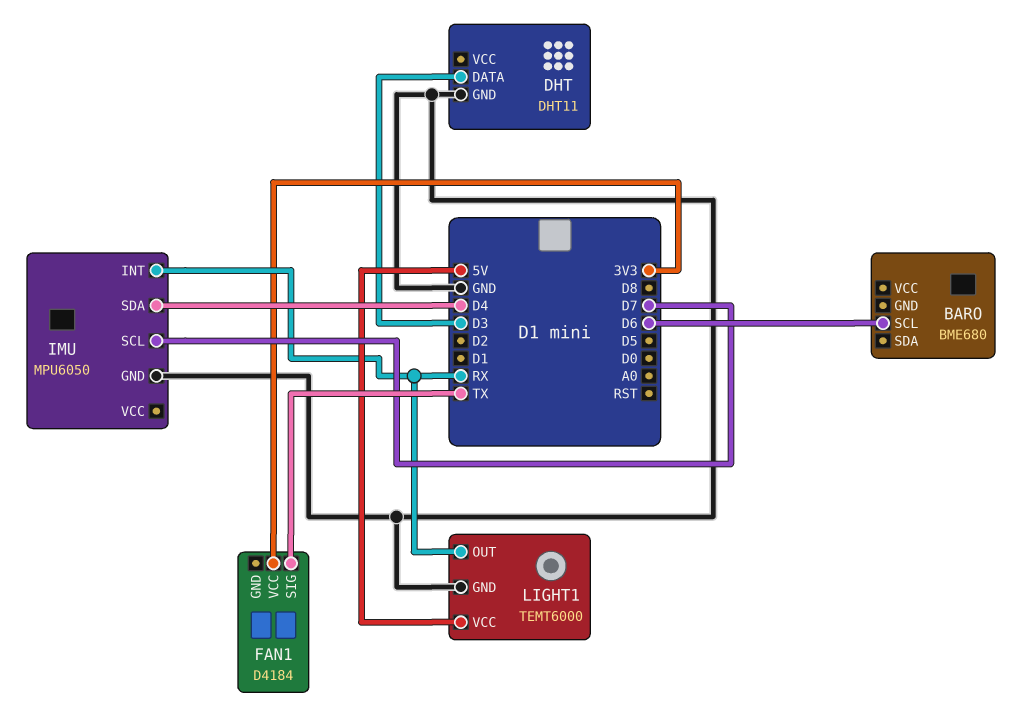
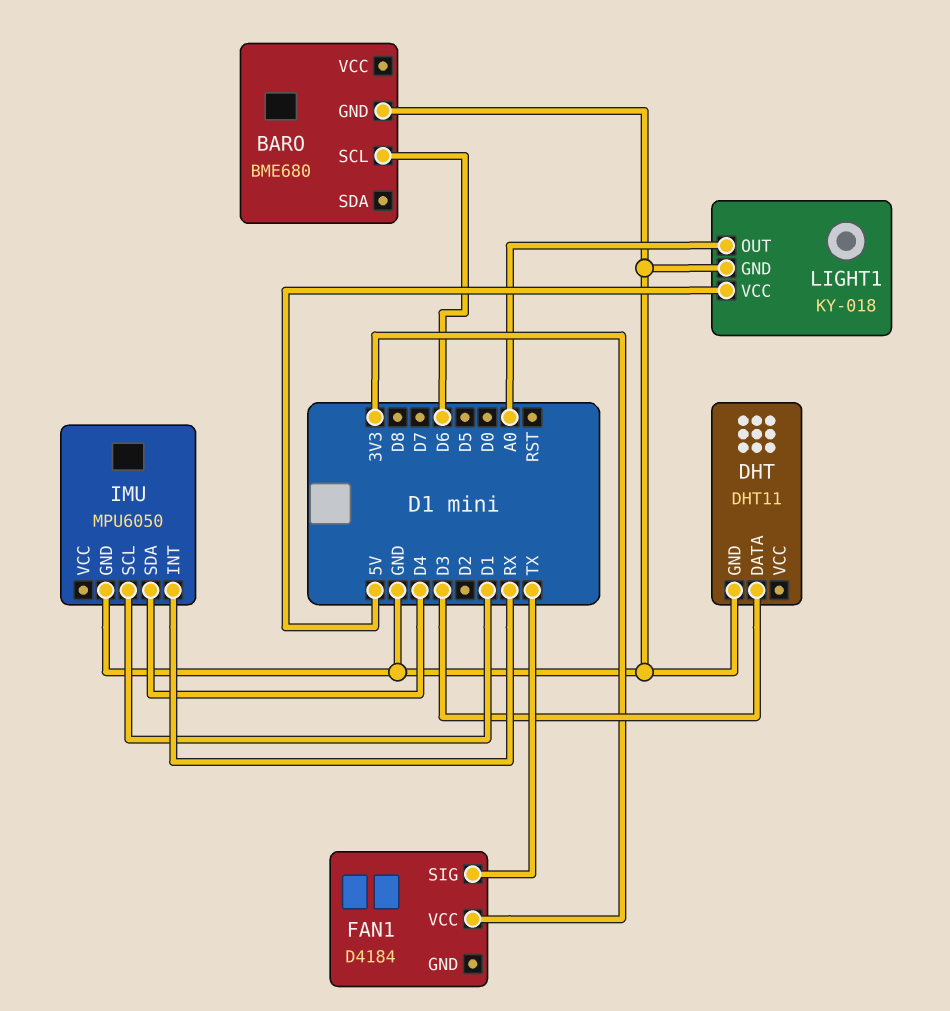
BARO pin GND: none -> GND
IMU pin SCL: D7 -> D1
LIGHT1: TEMT6000 -> KY-018
LIGHT1 pin OUT: RX -> A0

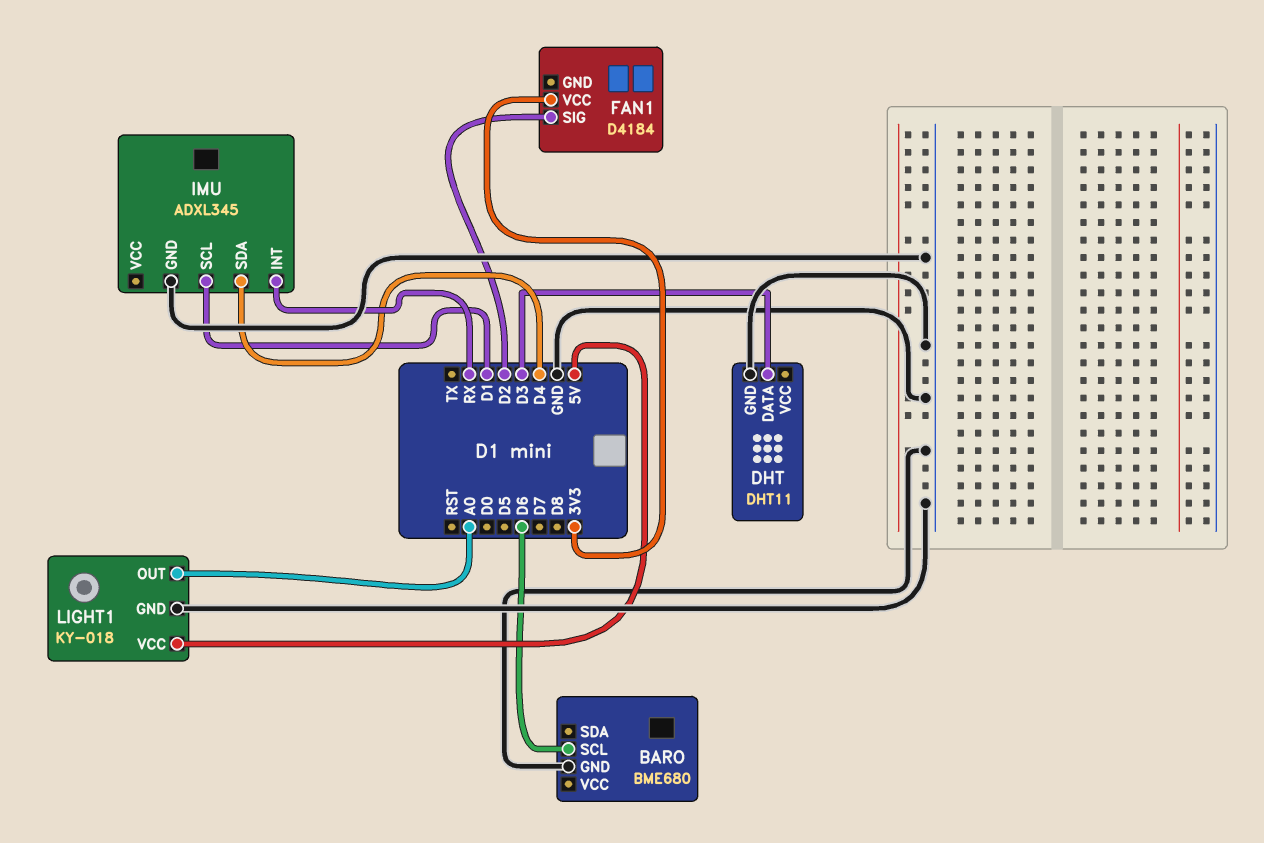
FAN1 pin SIG: TX -> D2
IMU: MPU6050 -> ADXL345

